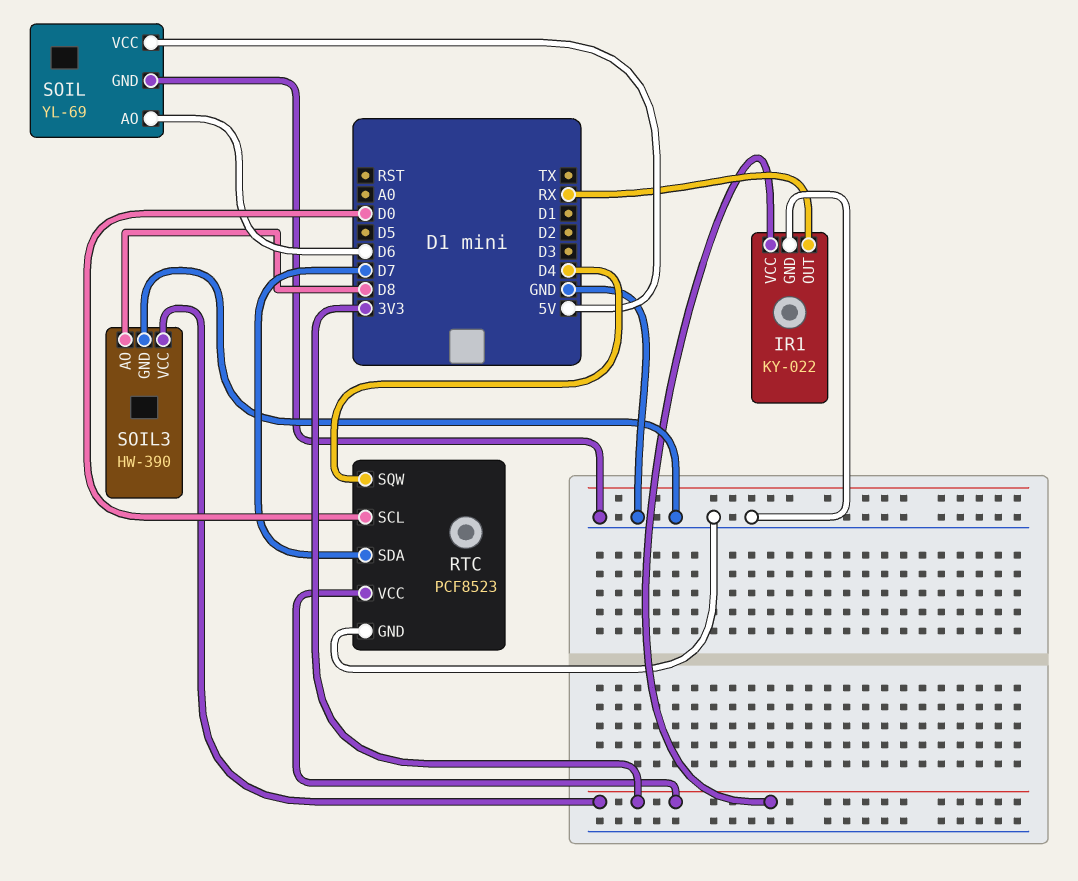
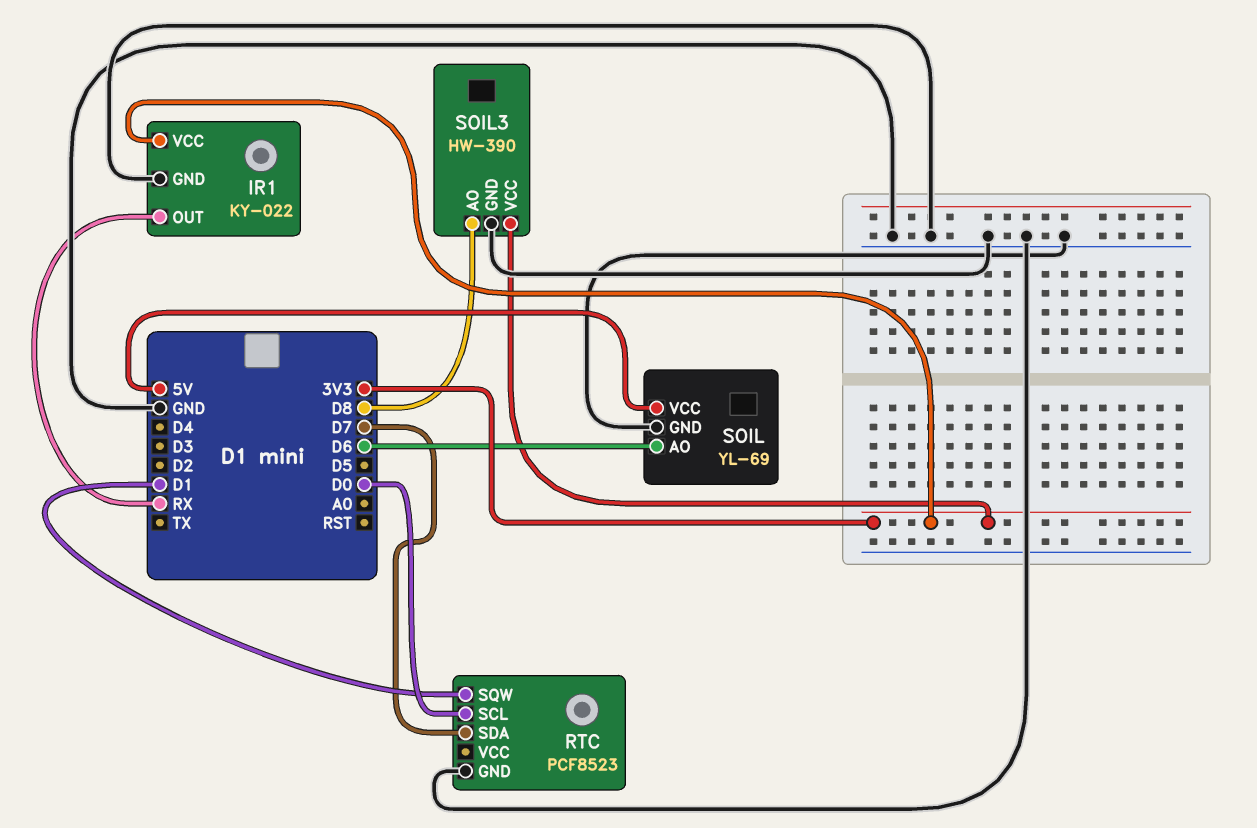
RTC pin SQW: D4 -> D1
RTC pin VCC: 3V3 -> none

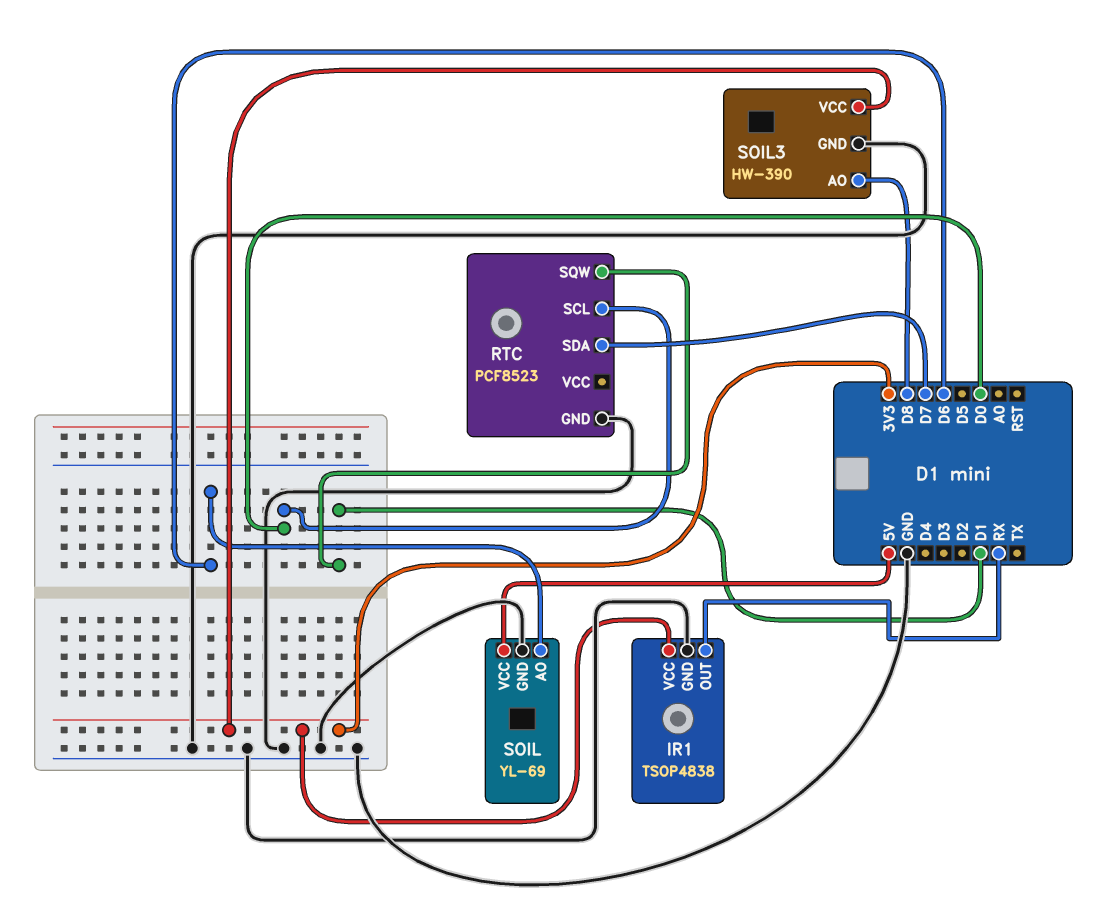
IR1: KY-022 -> TSOP4838

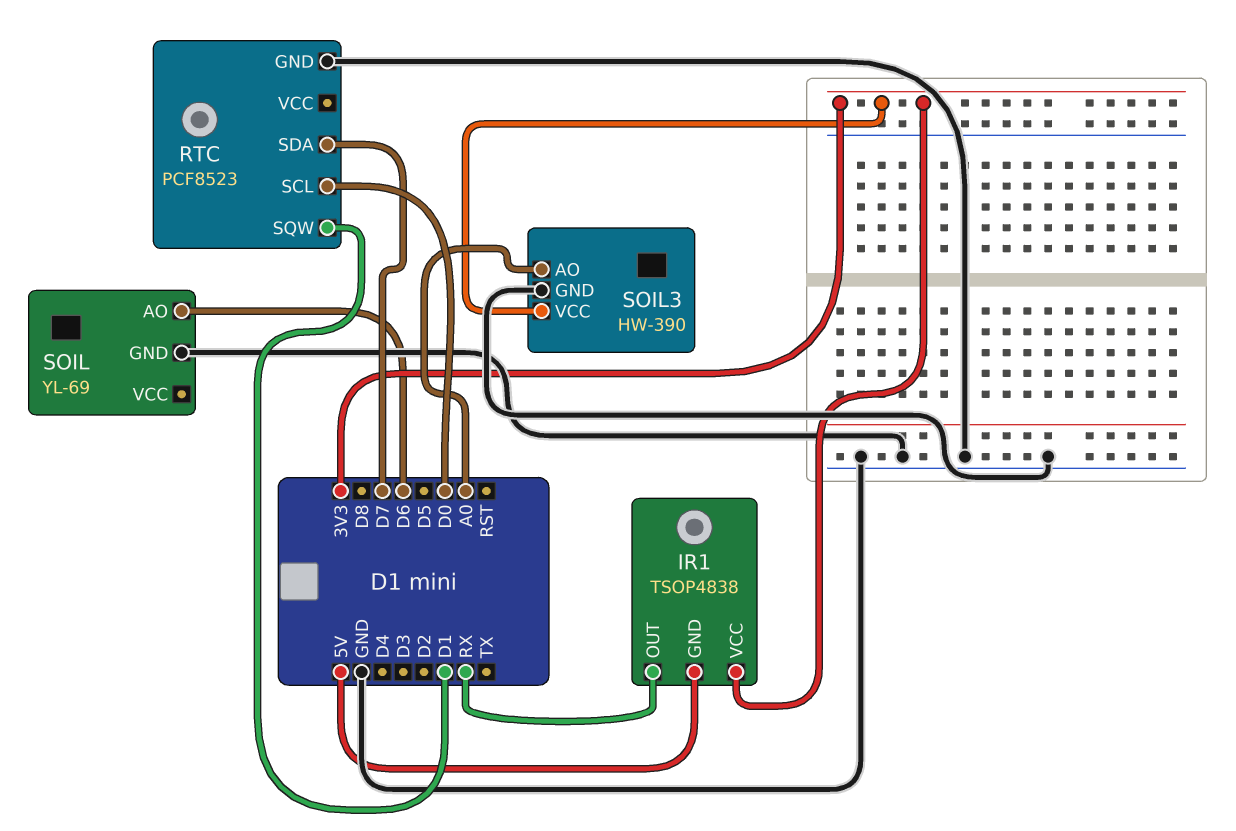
IR1 pin GND: GND -> 5V
SOIL pin VCC: 5V -> none
SOIL3 pin AO: D8 -> A0

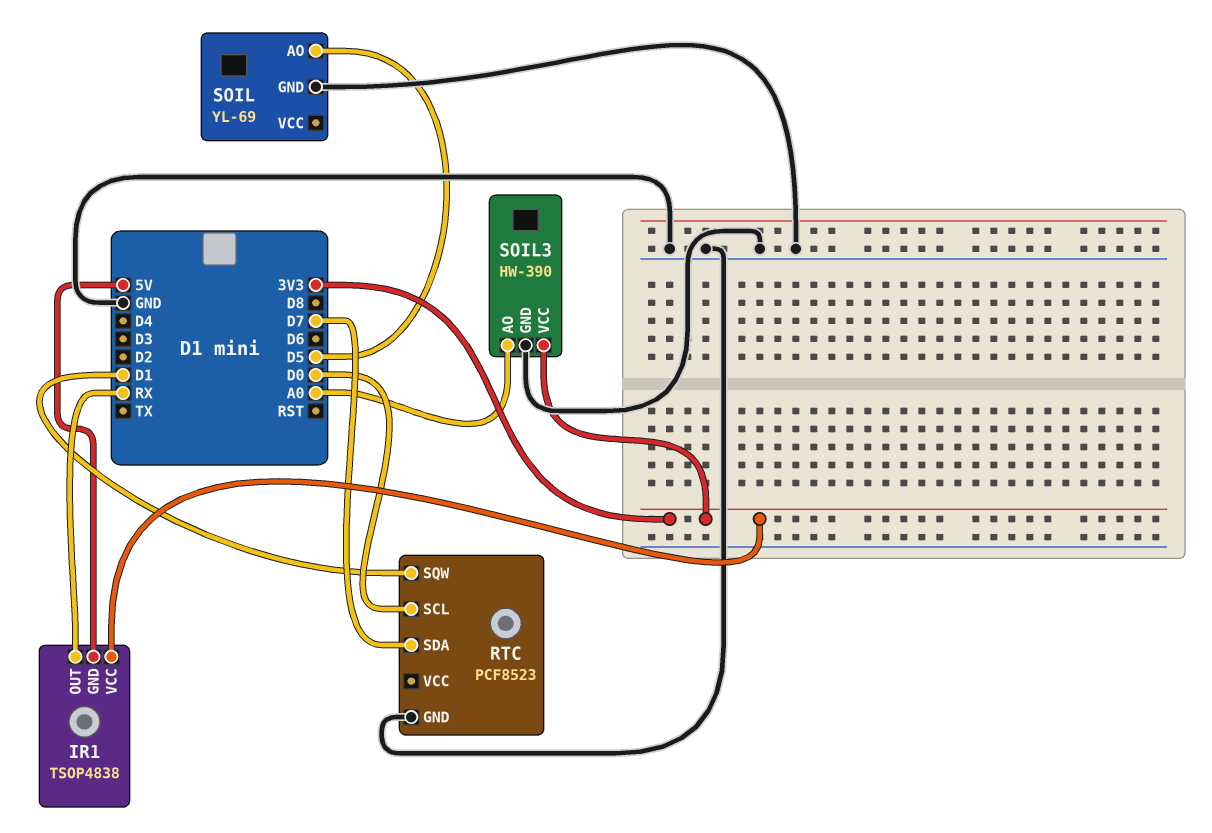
SOIL pin AO: D6 -> D5

